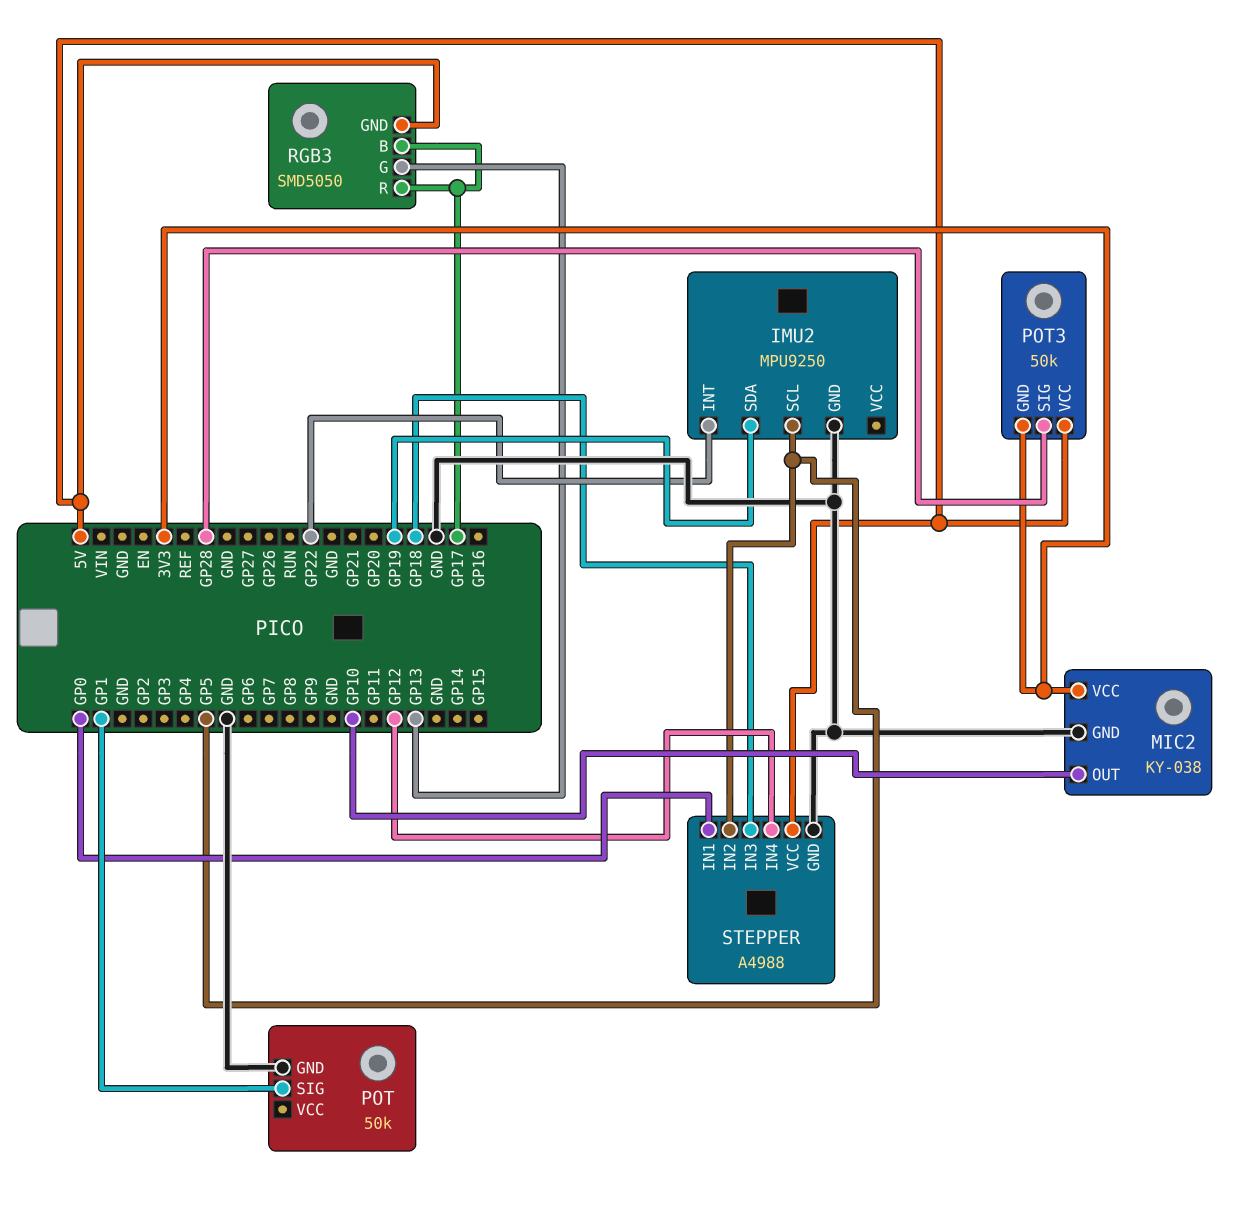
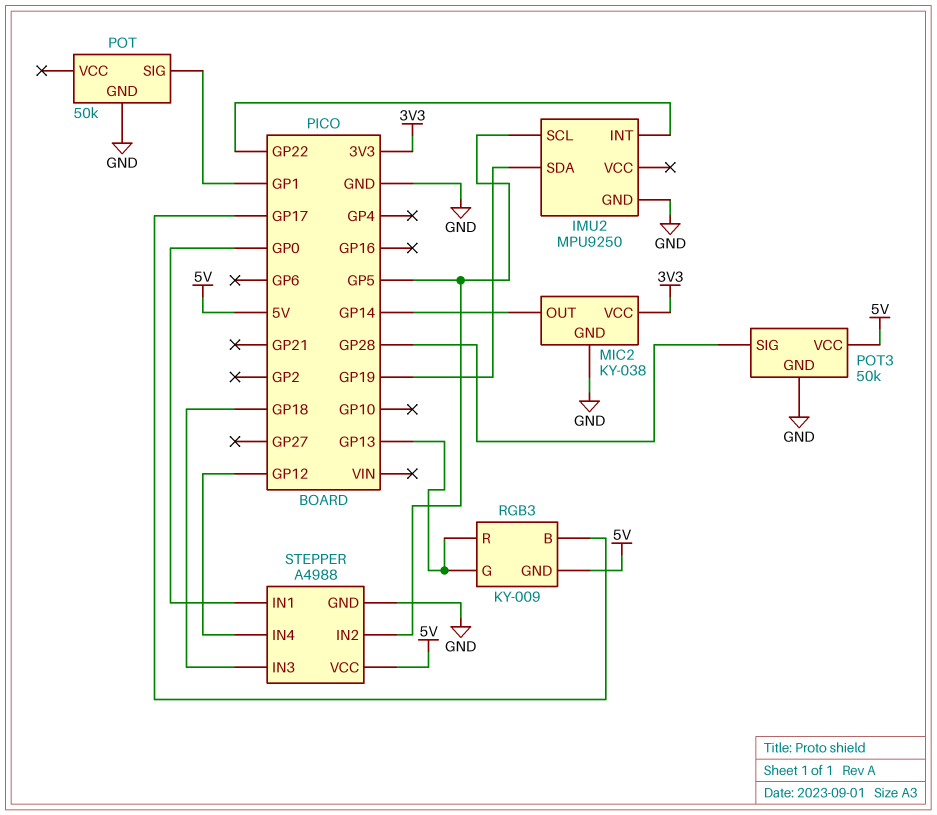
MIC2 pin OUT: GP10 -> GP14
POT3 pin GND: 3V3 -> GND
RGB3: SMD5050 -> KY-009
RGB3 pin R: GP17 -> GP13

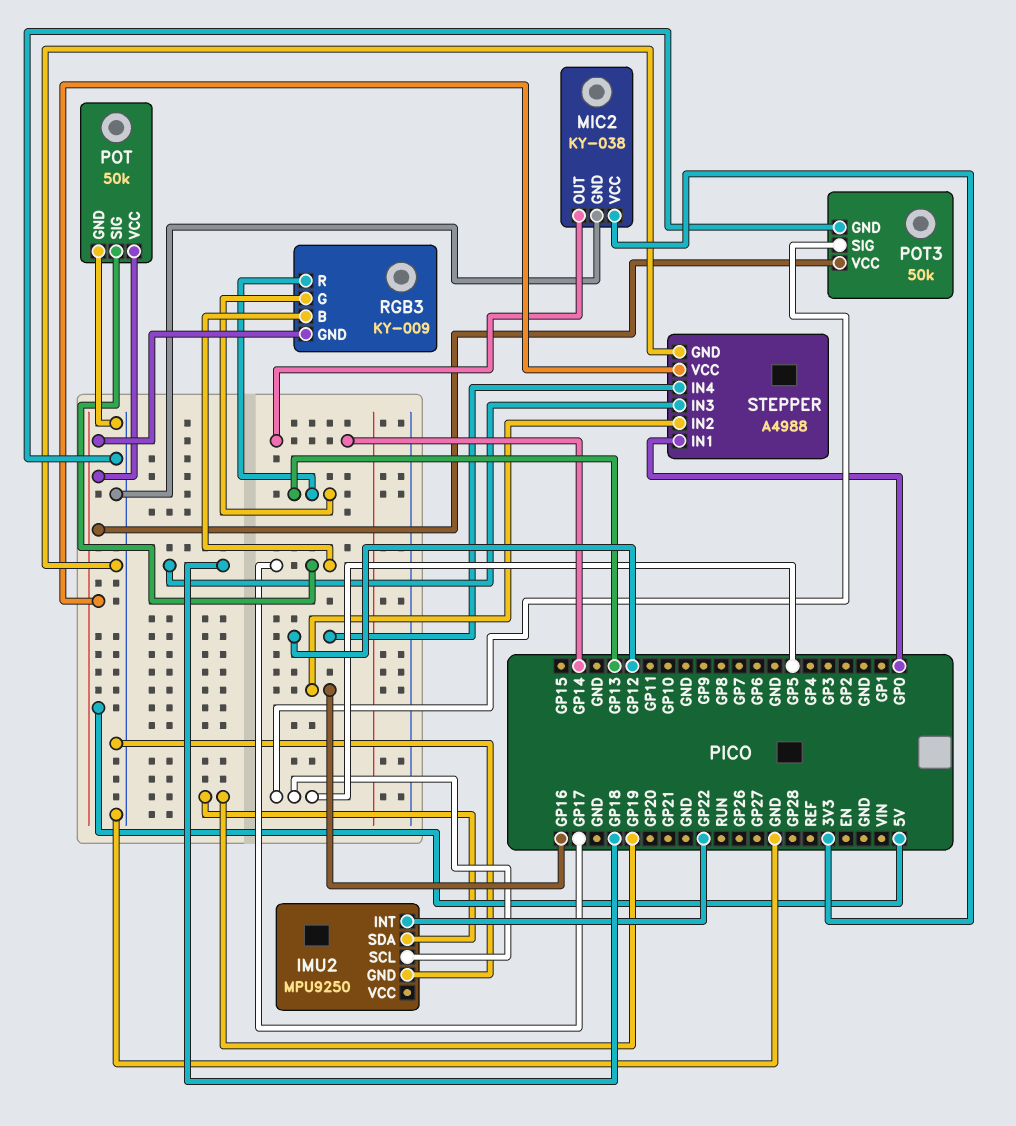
POT pin SIG: GP1 -> GP17
POT pin VCC: none -> 5V
POT3 pin SIG: GP28 -> GP5
STEPPER pin IN2: GP5 -> GP16

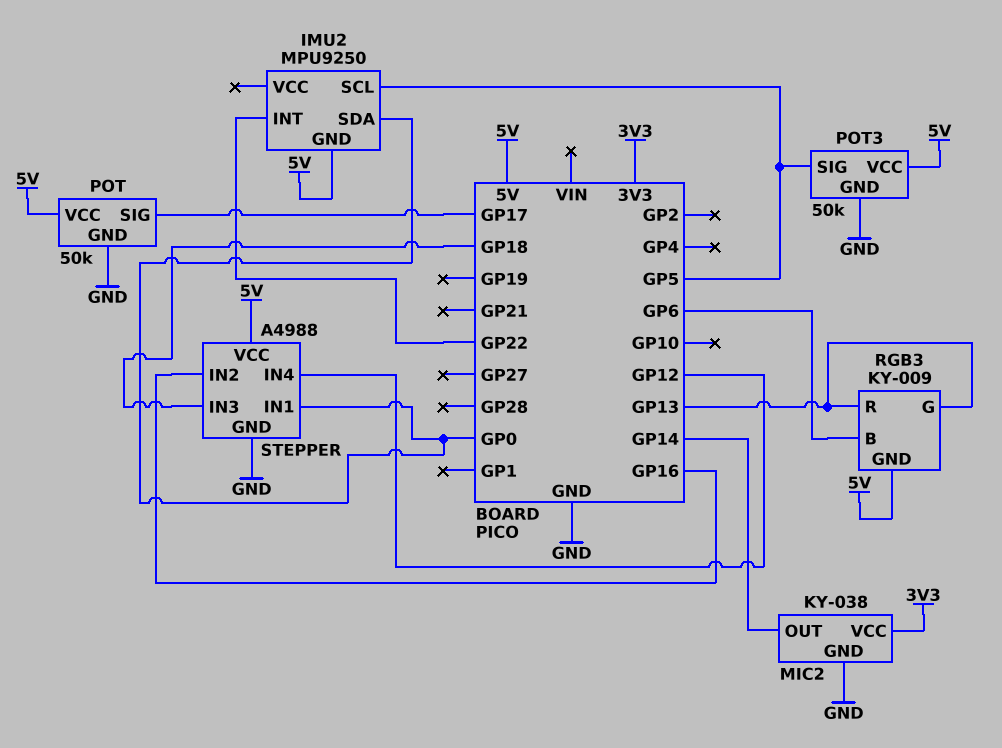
IMU2 pin GND: GND -> 5V
IMU2 pin SDA: GP19 -> GP0
RGB3 pin B: GP17 -> GP6

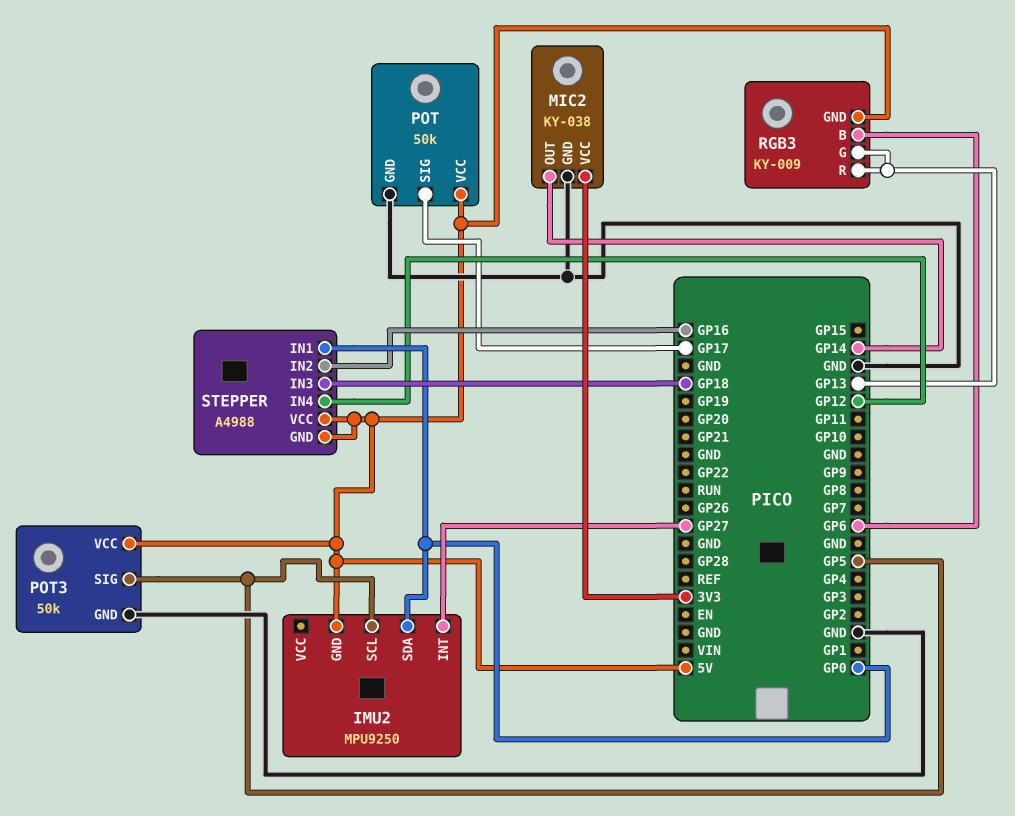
IMU2 pin INT: GP22 -> GP27
STEPPER pin GND: GND -> 5V

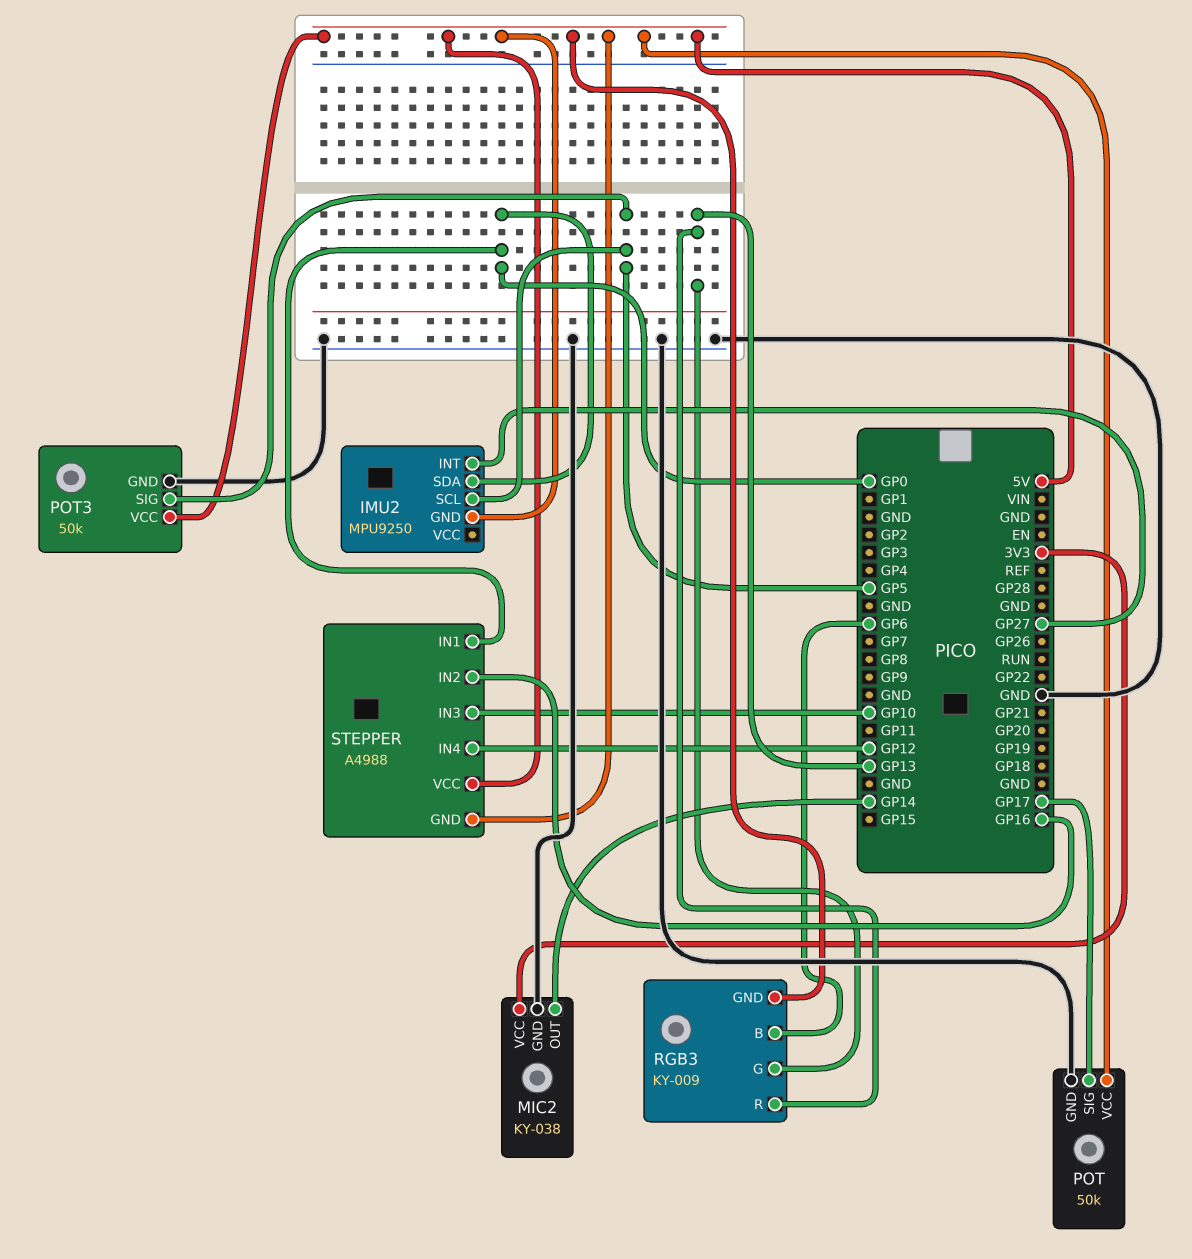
STEPPER pin IN3: GP18 -> GP10

